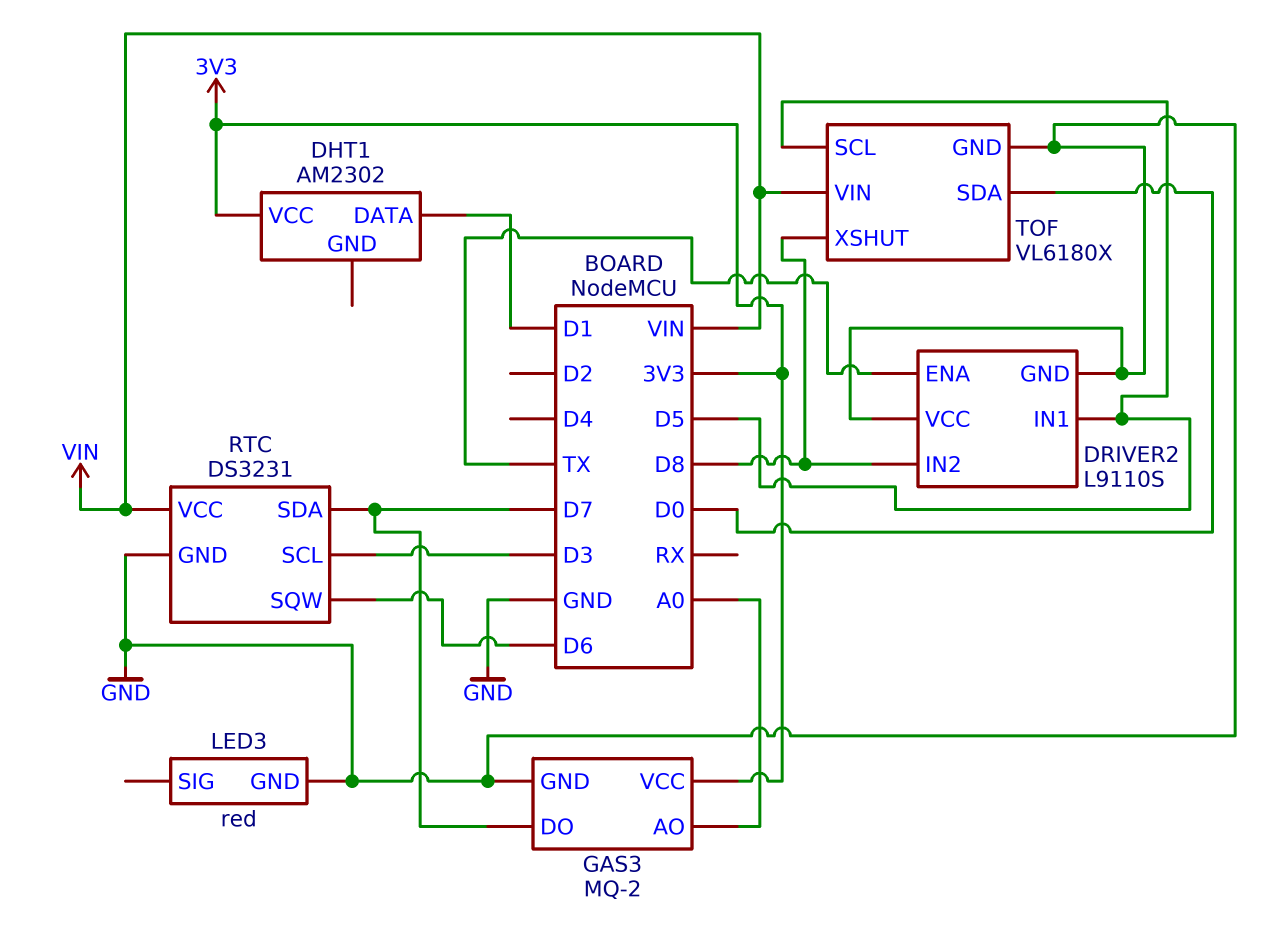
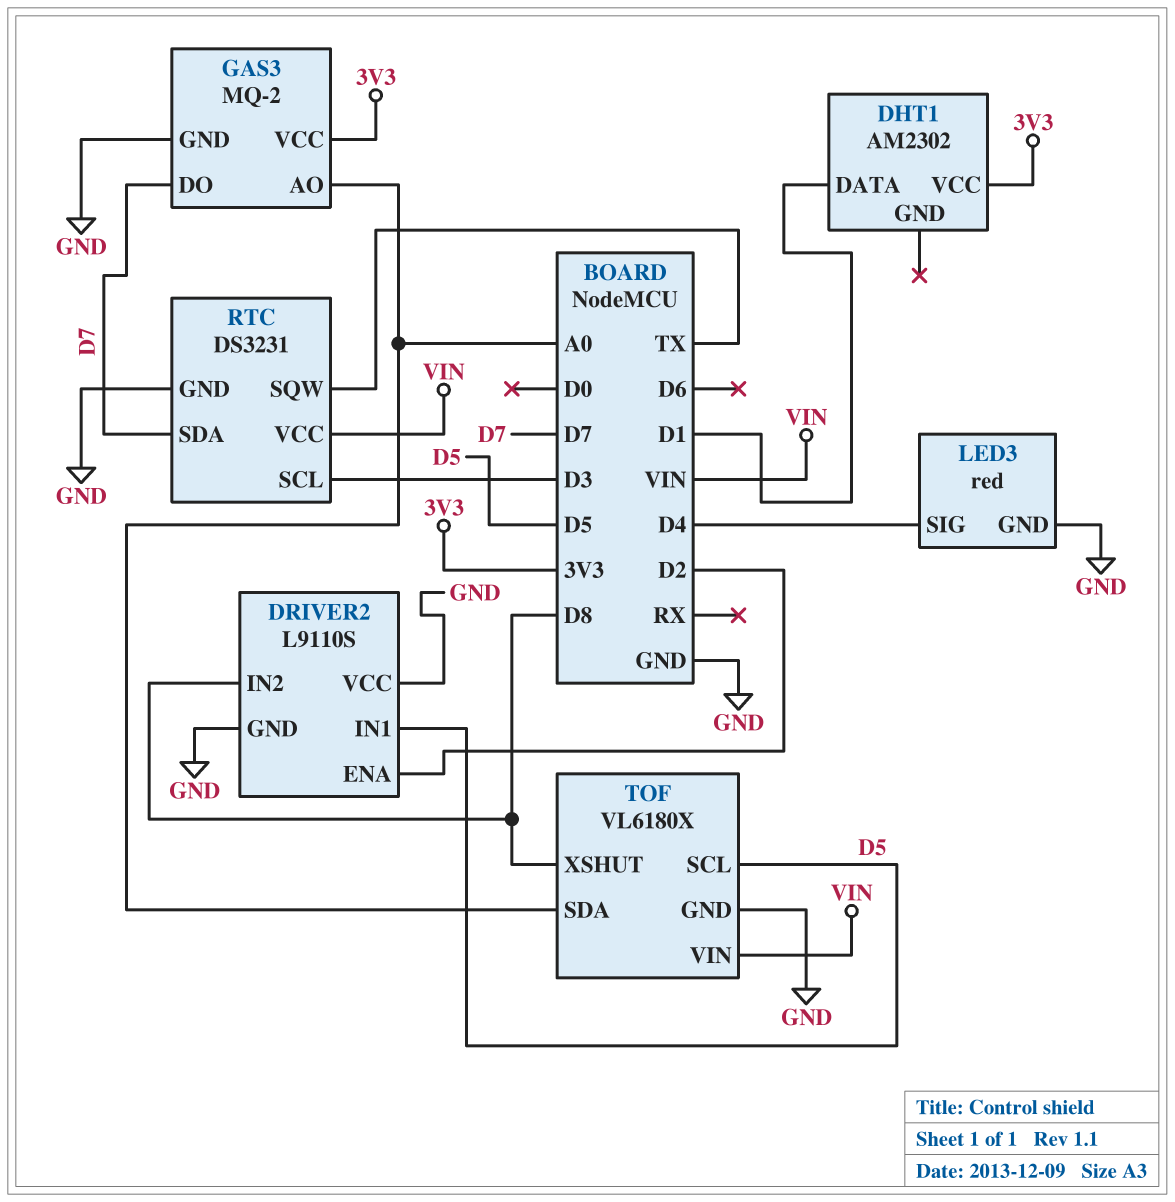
DRIVER2 pin ENA: TX -> D2
LED3 pin SIG: none -> D4
RTC pin SQW: D6 -> TX
TOF pin SDA: D0 -> A0

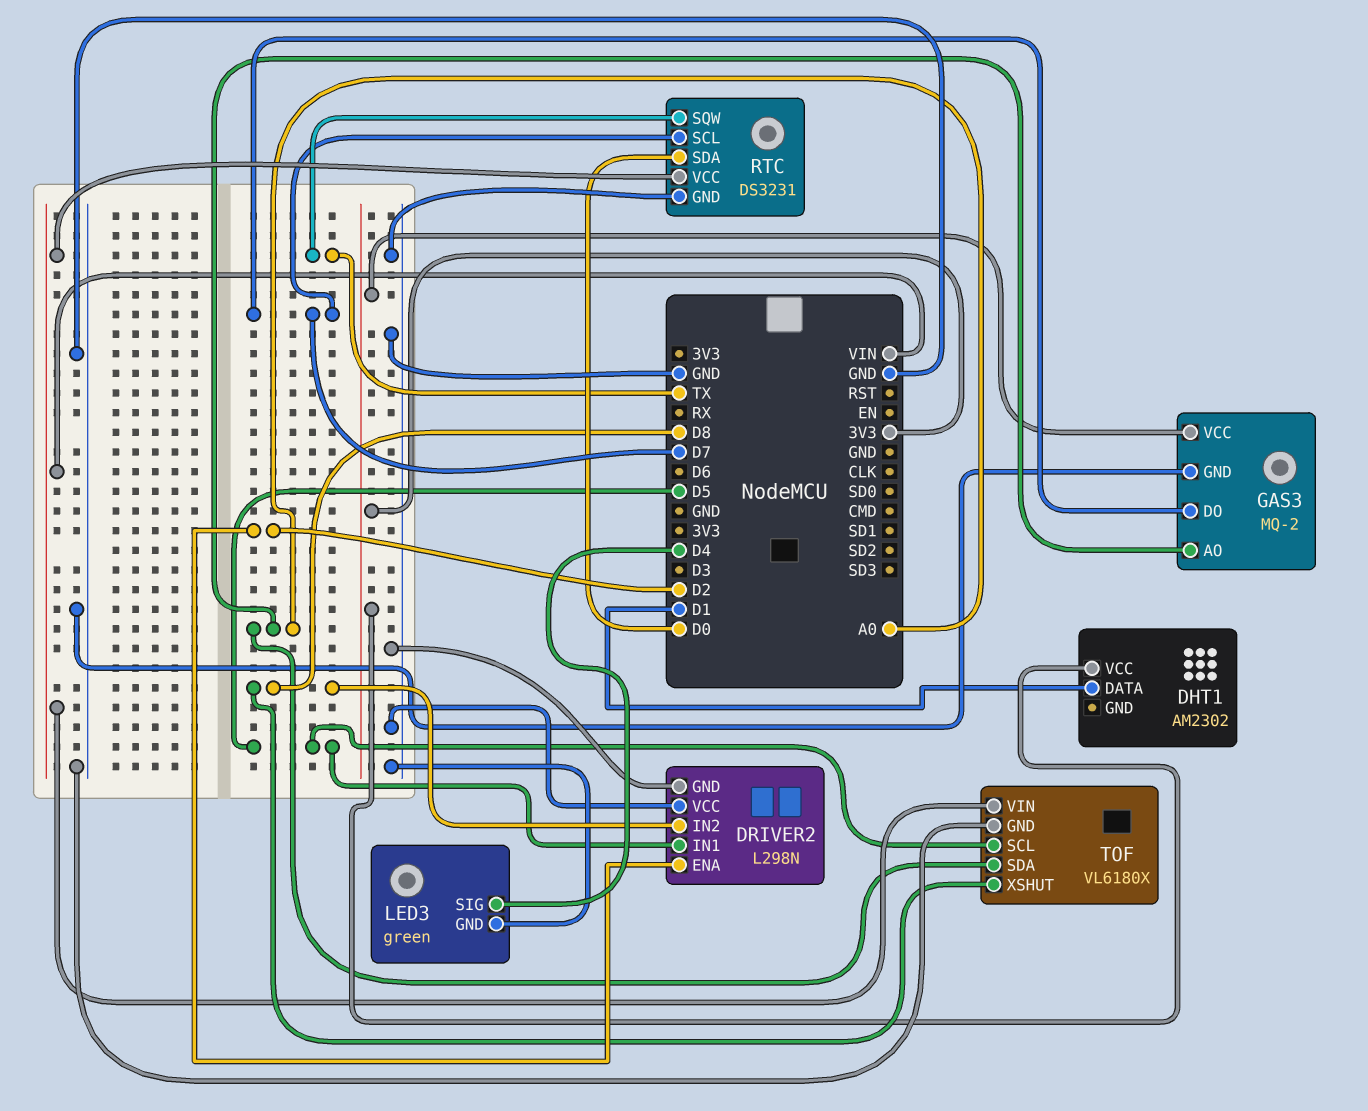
DRIVER2: L9110S -> L298N
LED3: red -> green
RTC pin SCL: D3 -> D7
RTC pin SDA: D7 -> D0

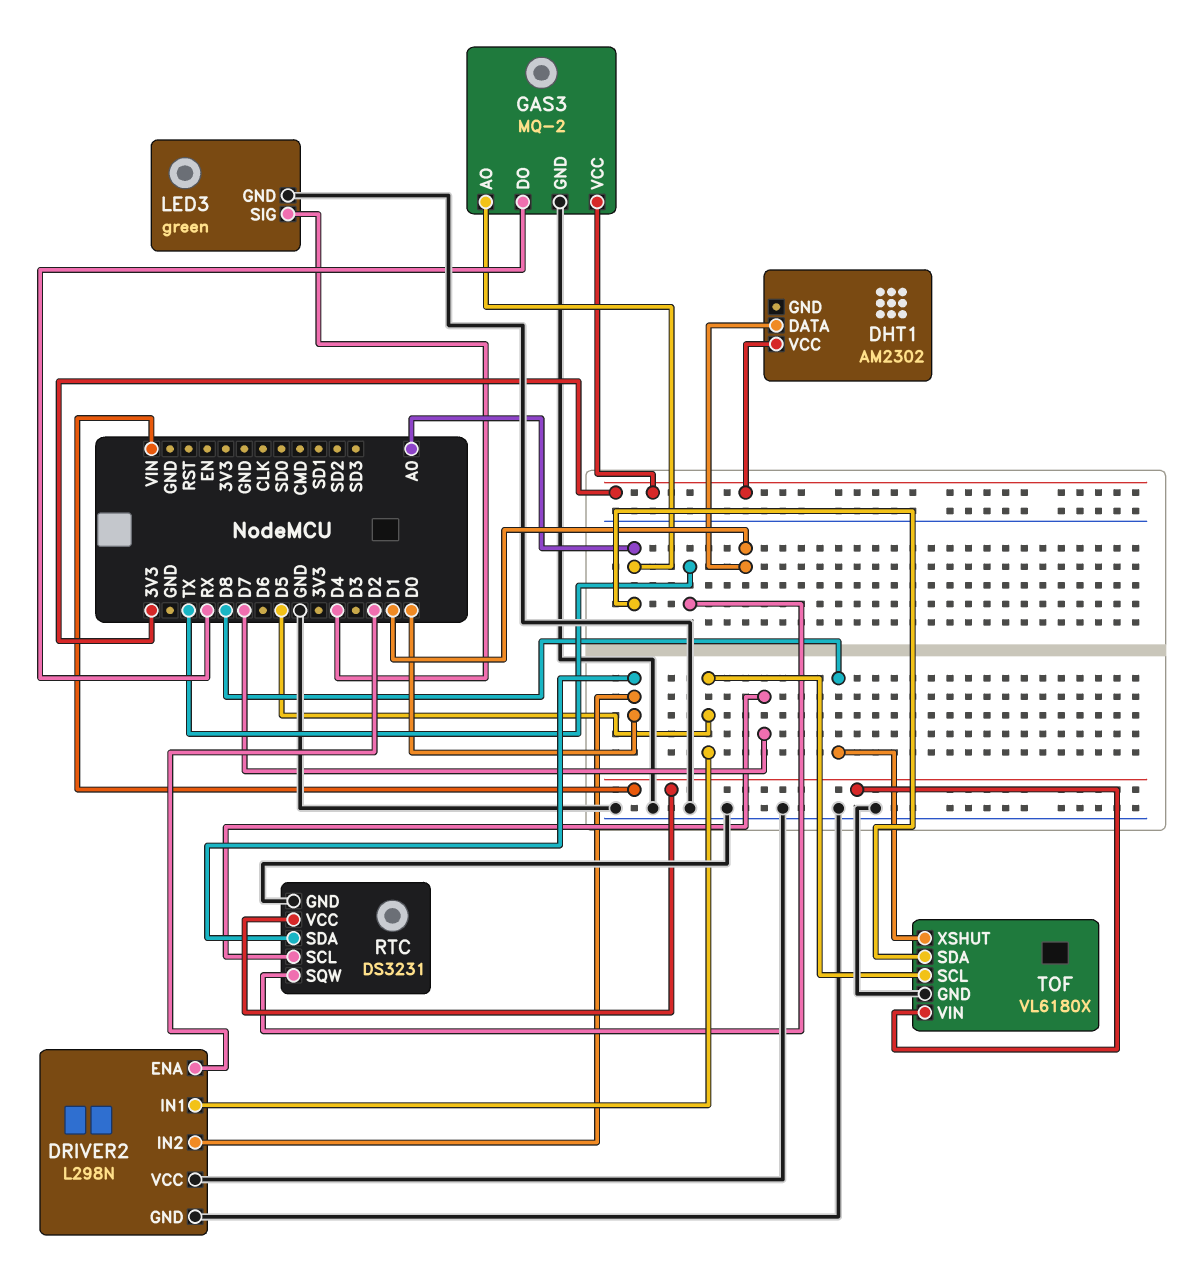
DRIVER2 pin IN2: D8 -> D0
GAS3 pin DO: D7 -> RX

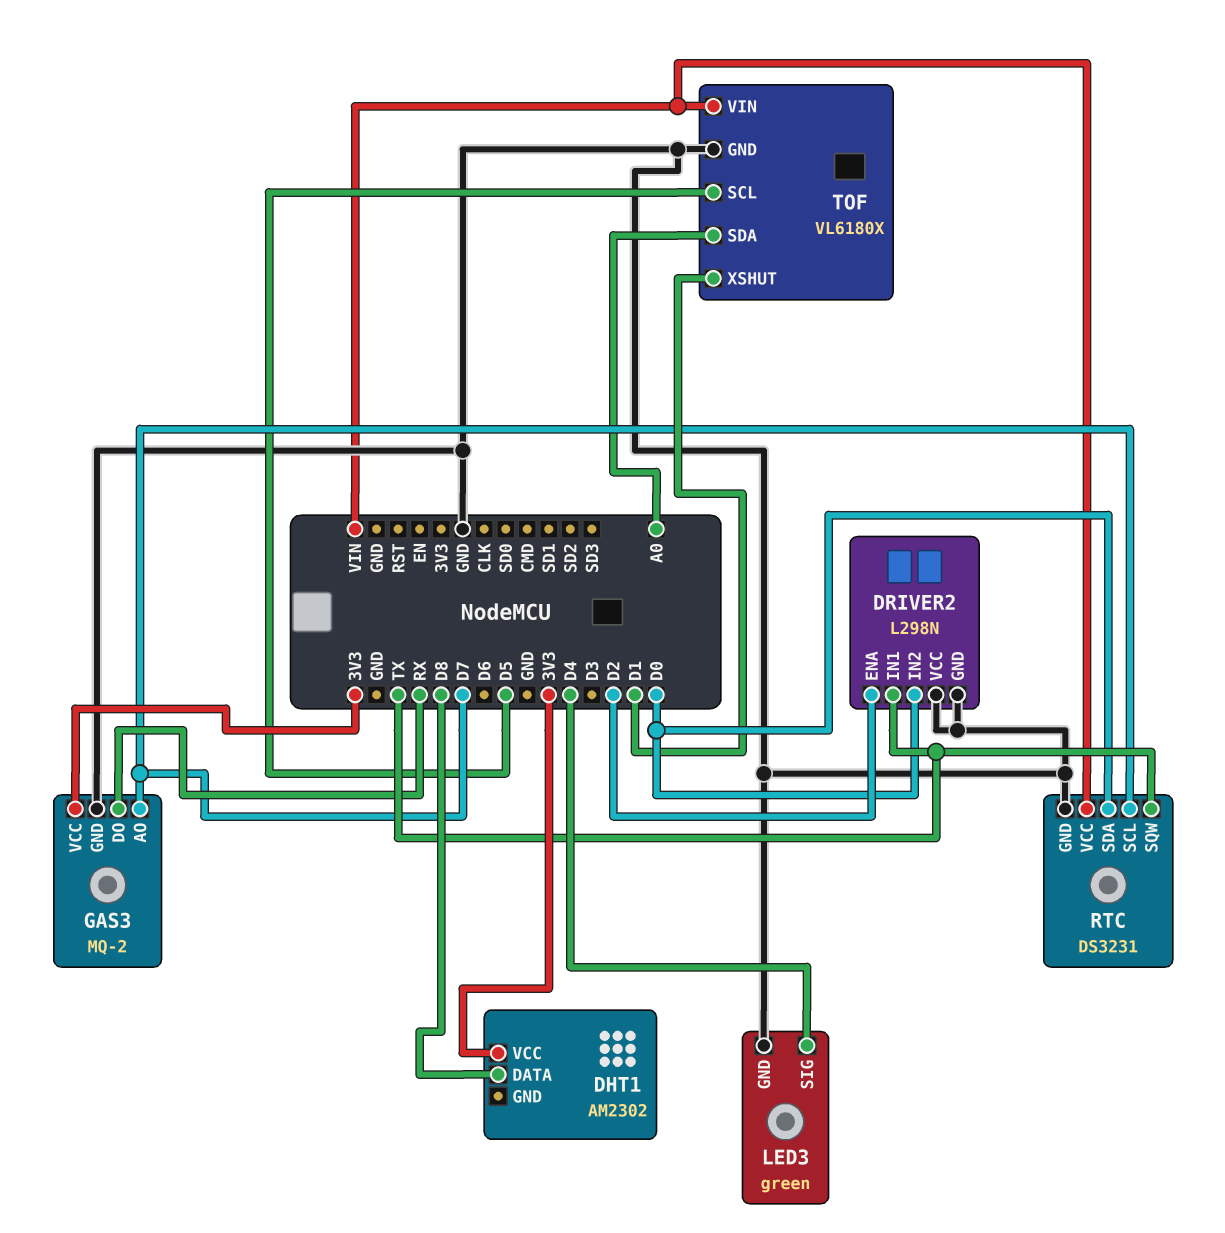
DHT1 pin DATA: D1 -> D8
DRIVER2 pin IN1: D5 -> TX
GAS3 pin AO: A0 -> D7
TOF pin XSHUT: D8 -> D1

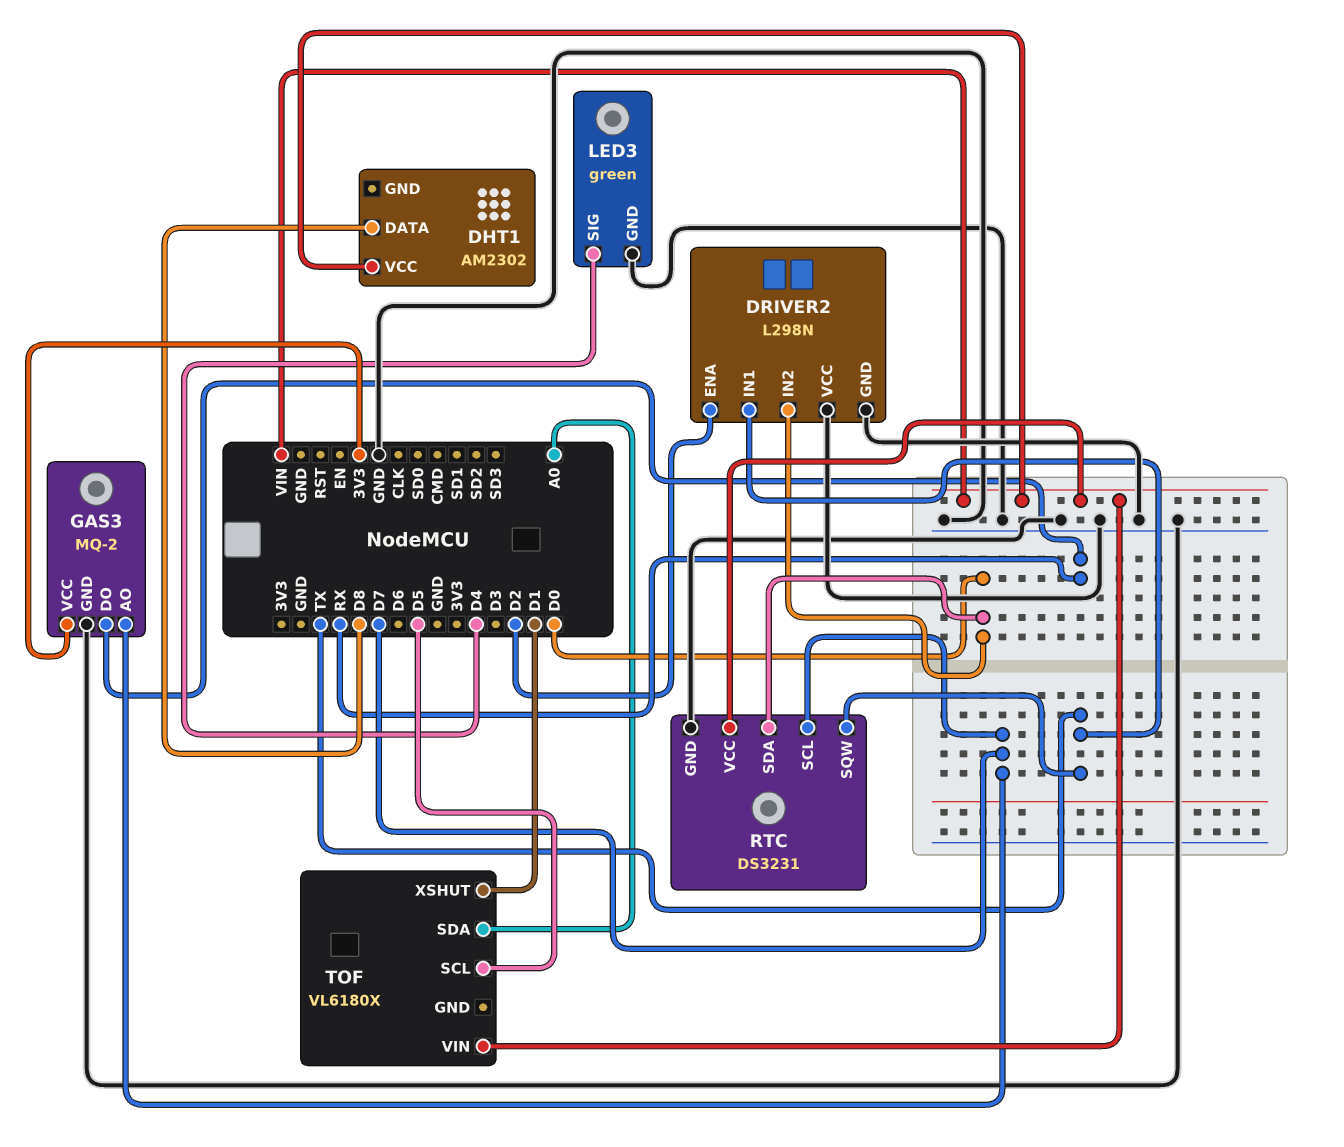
DHT1 pin VCC: 3V3 -> VIN
TOF pin GND: GND -> none

